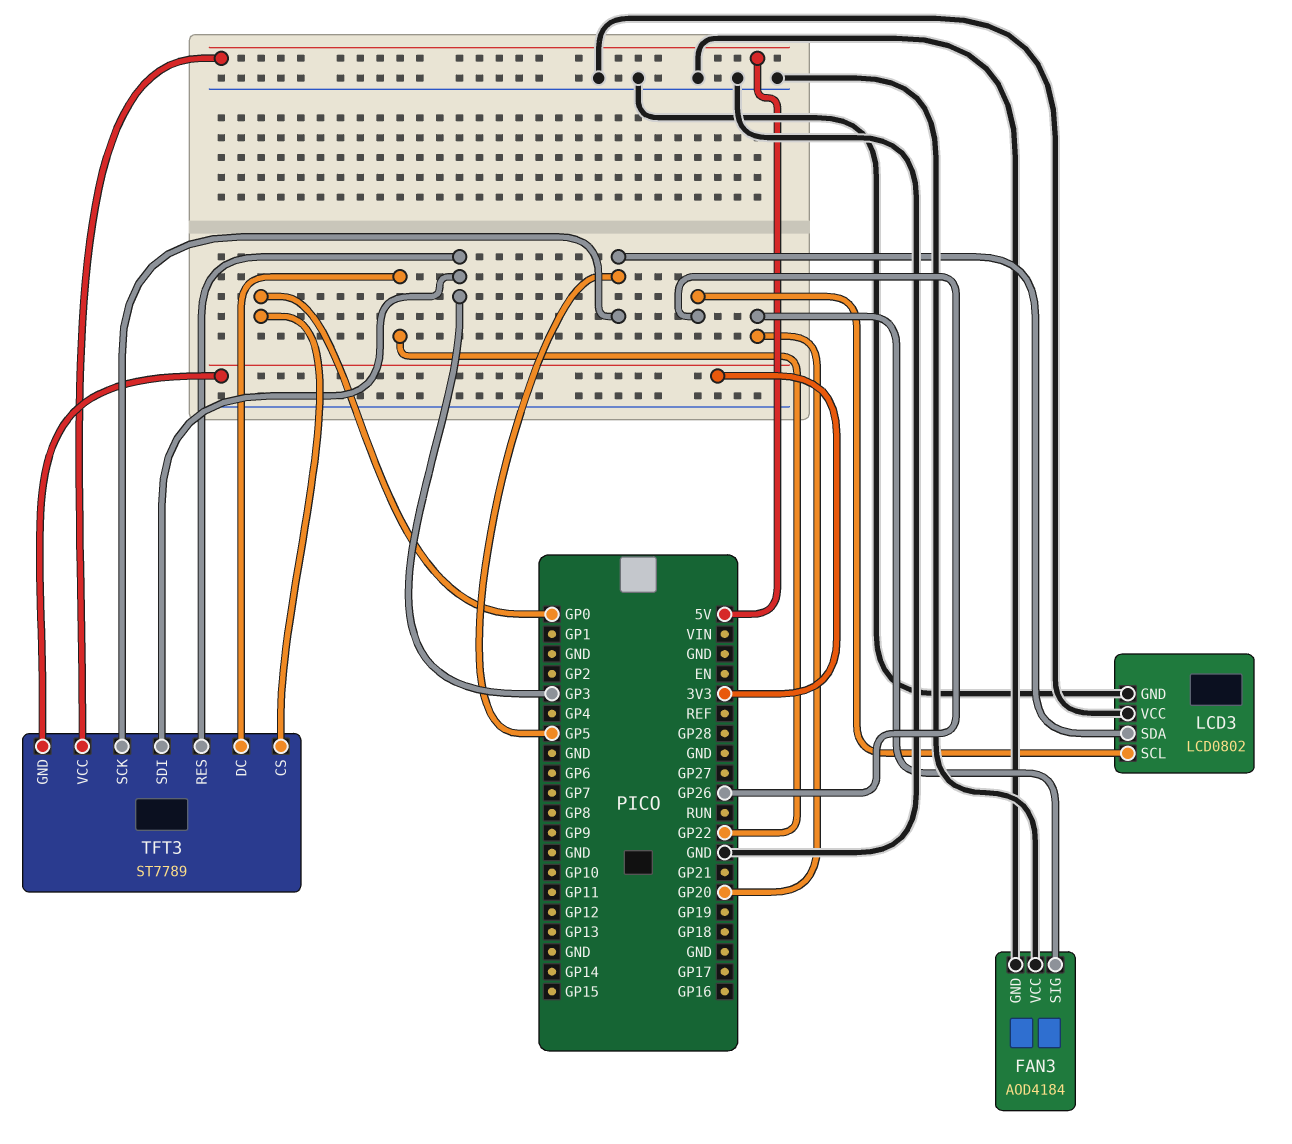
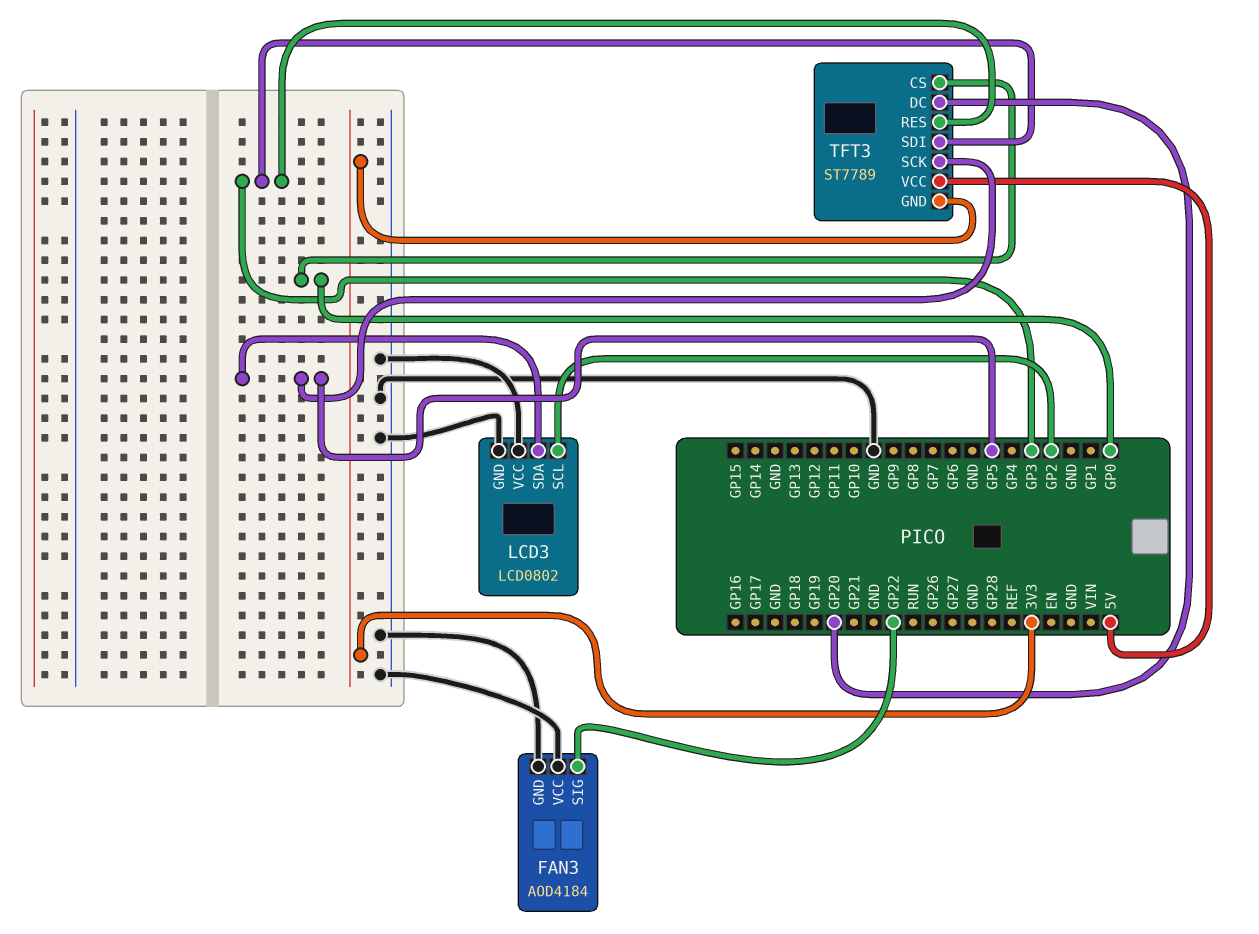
FAN3 pin SIG: GP20 -> GP22
LCD3 pin SCL: GP26 -> GP2
TFT3 pin DC: GP22 -> GP20

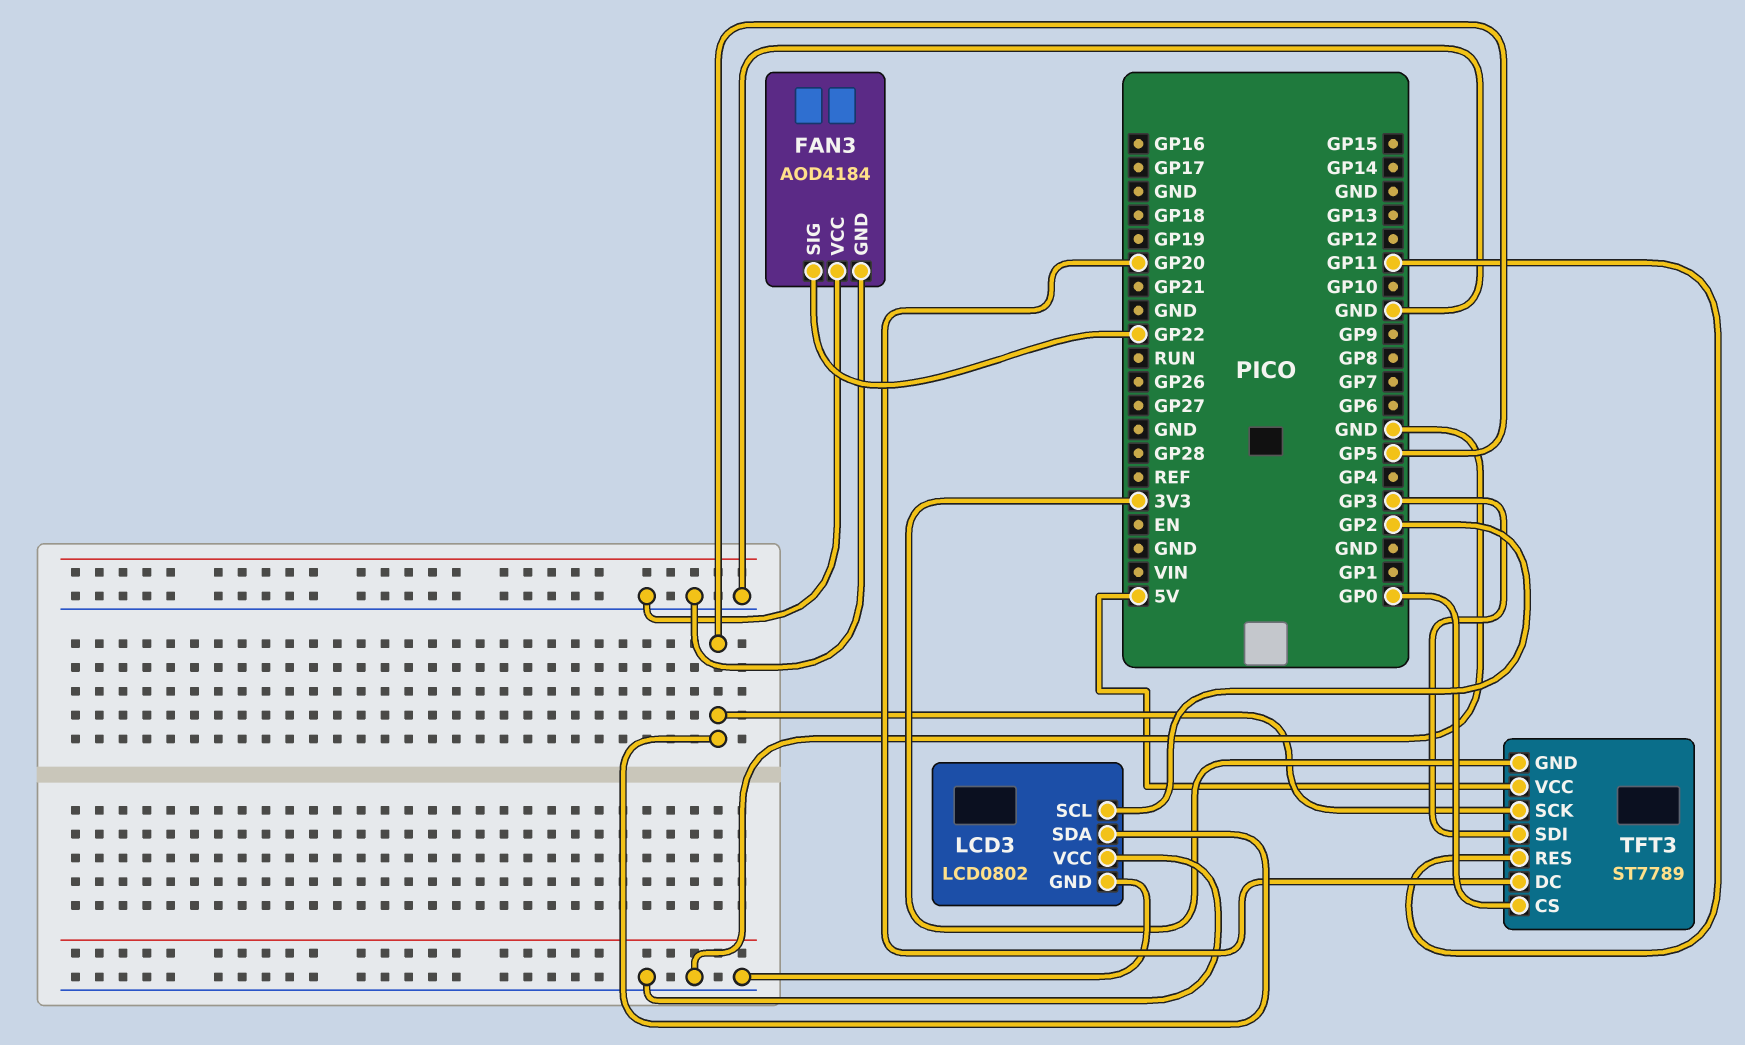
TFT3 pin RES: GP3 -> GP11

